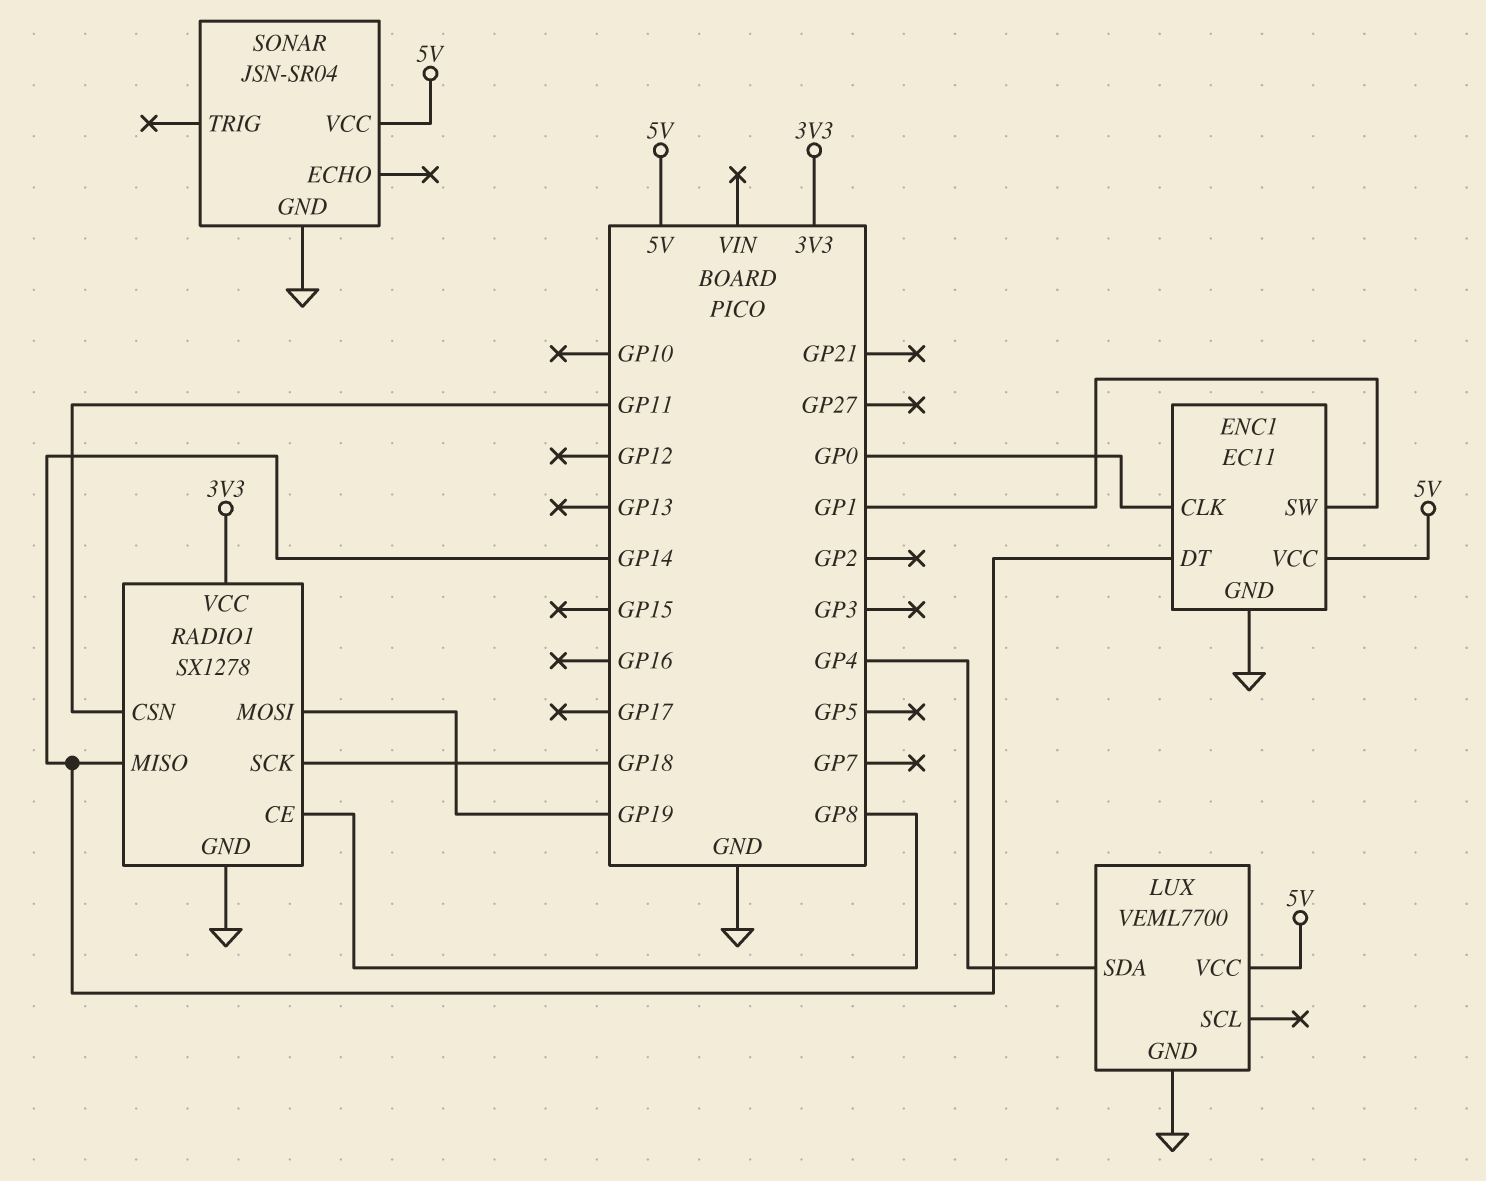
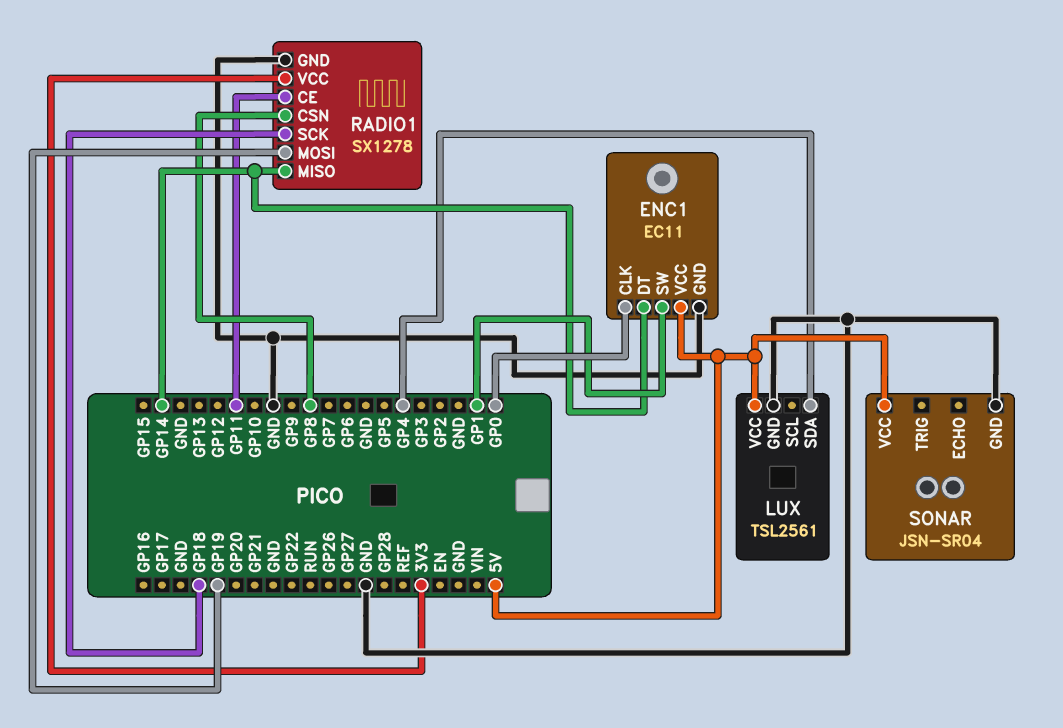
LUX: VEML7700 -> TSL2561
RADIO1 pin CE: GP8 -> GP11
RADIO1 pin CSN: GP11 -> GP8

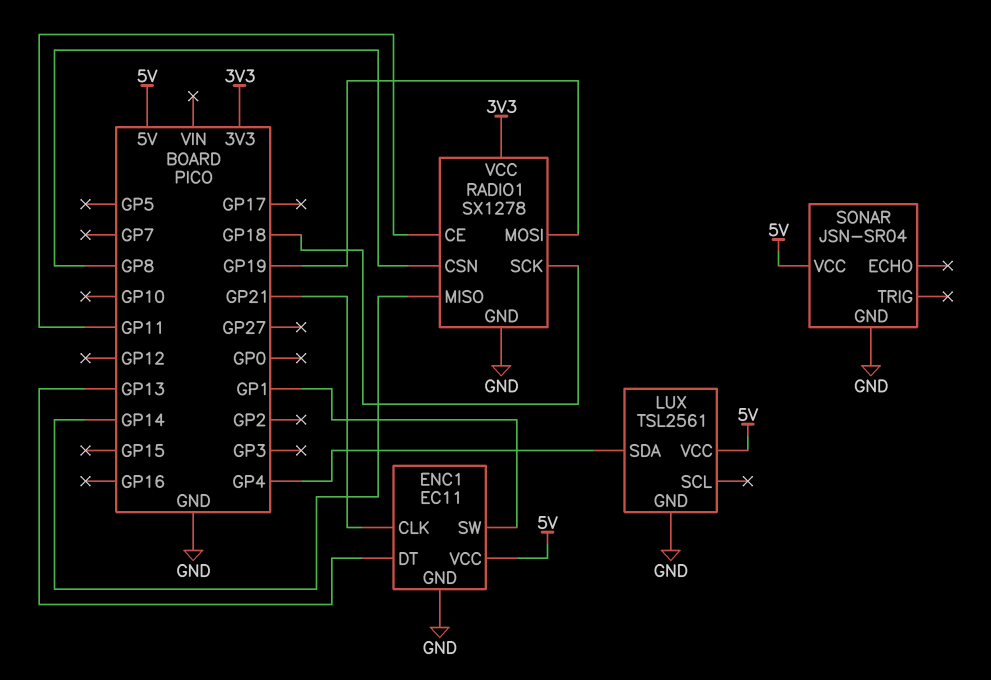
ENC1 pin CLK: GP0 -> GP21
ENC1 pin DT: GP14 -> GP13

